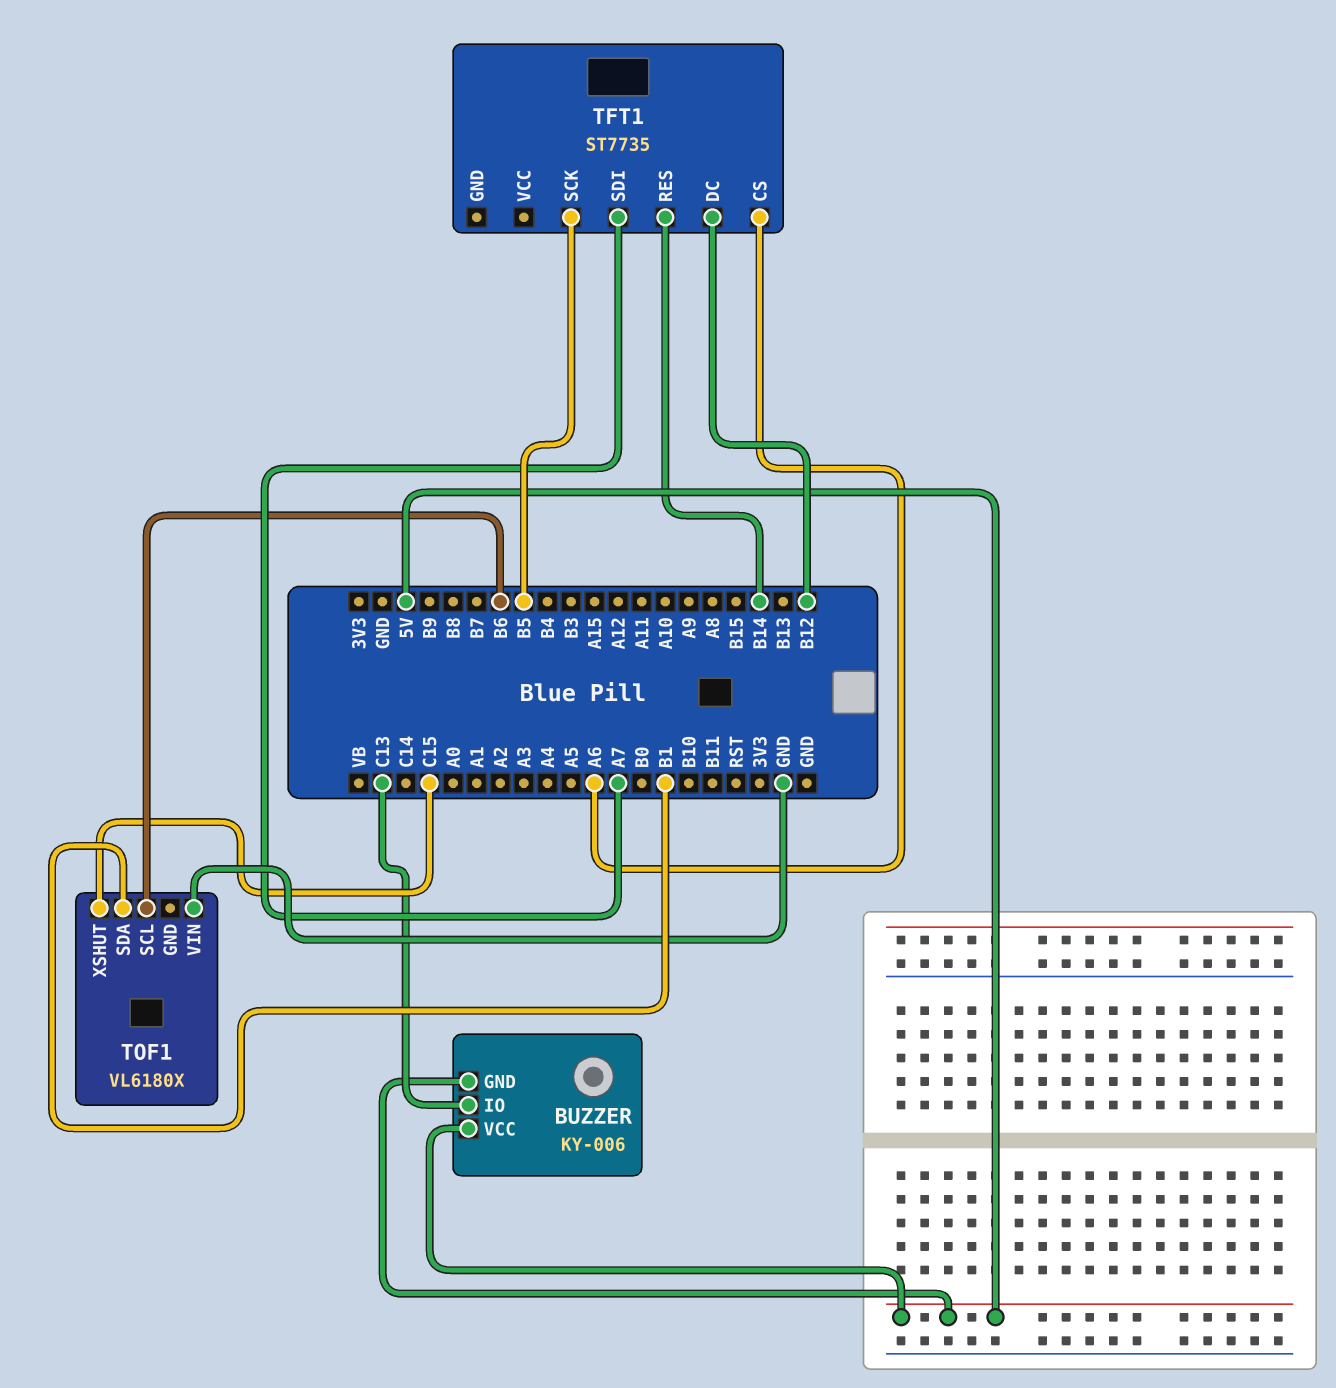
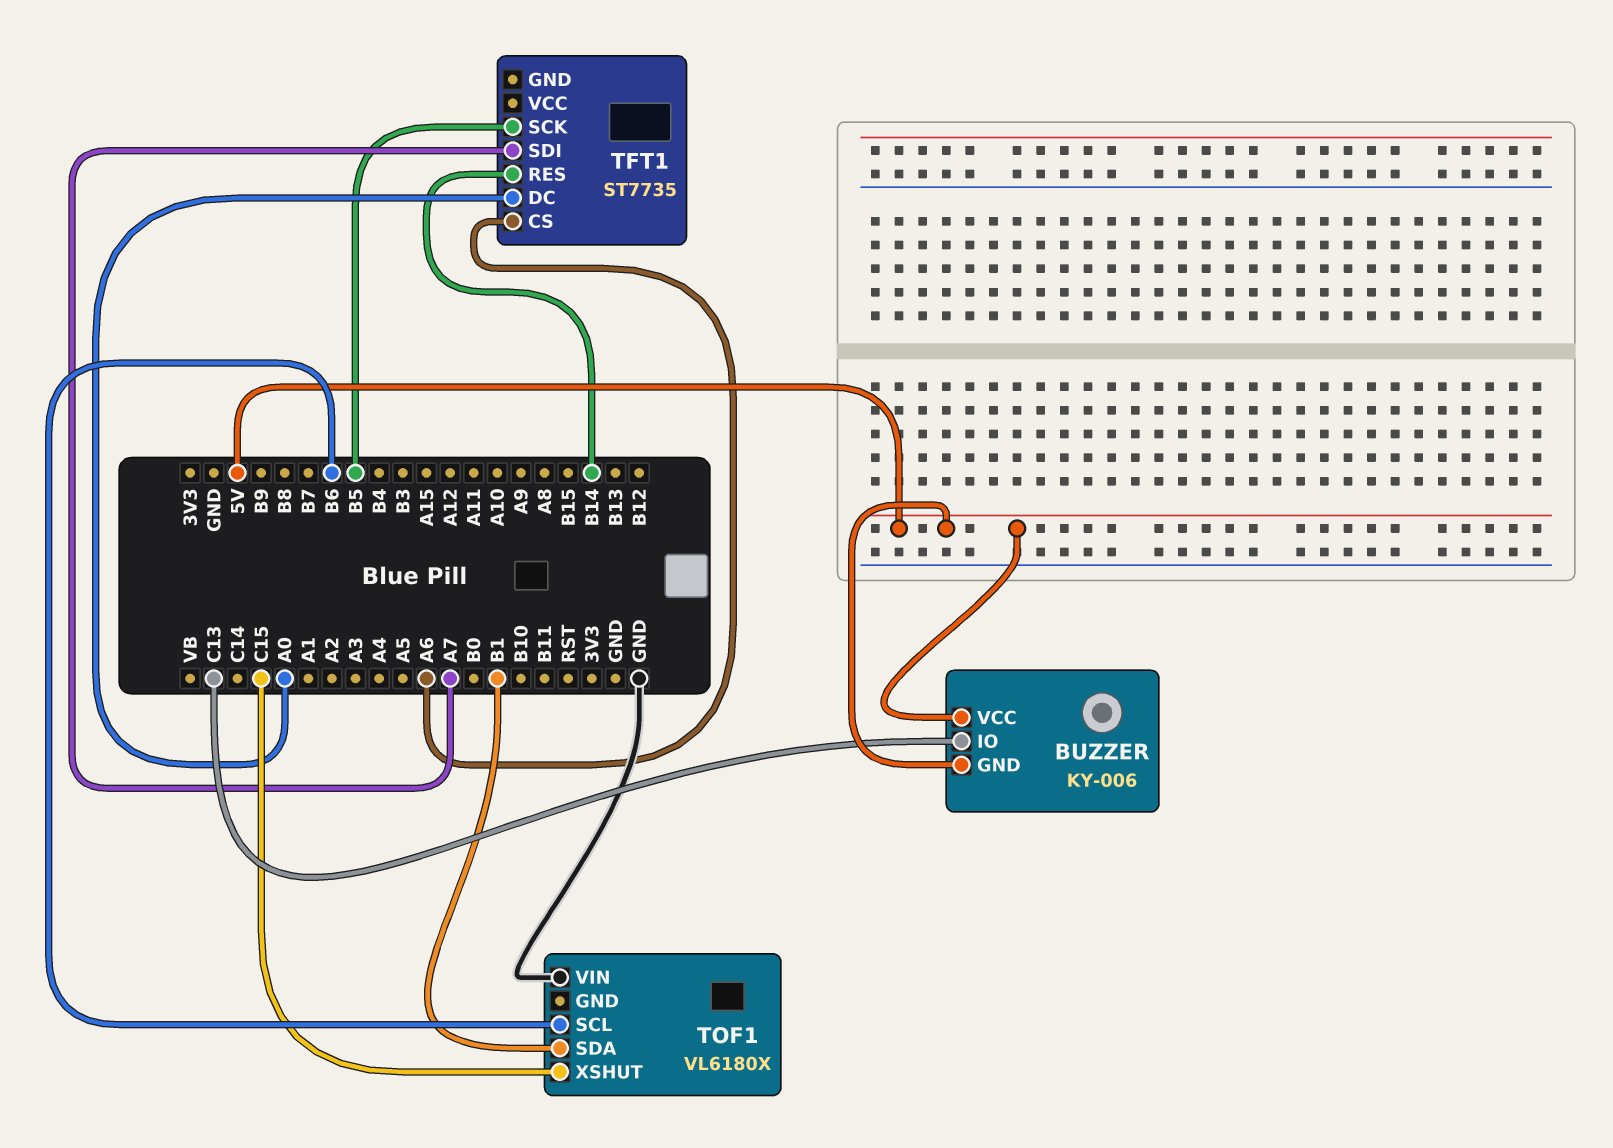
TFT1 pin DC: B12 -> A0

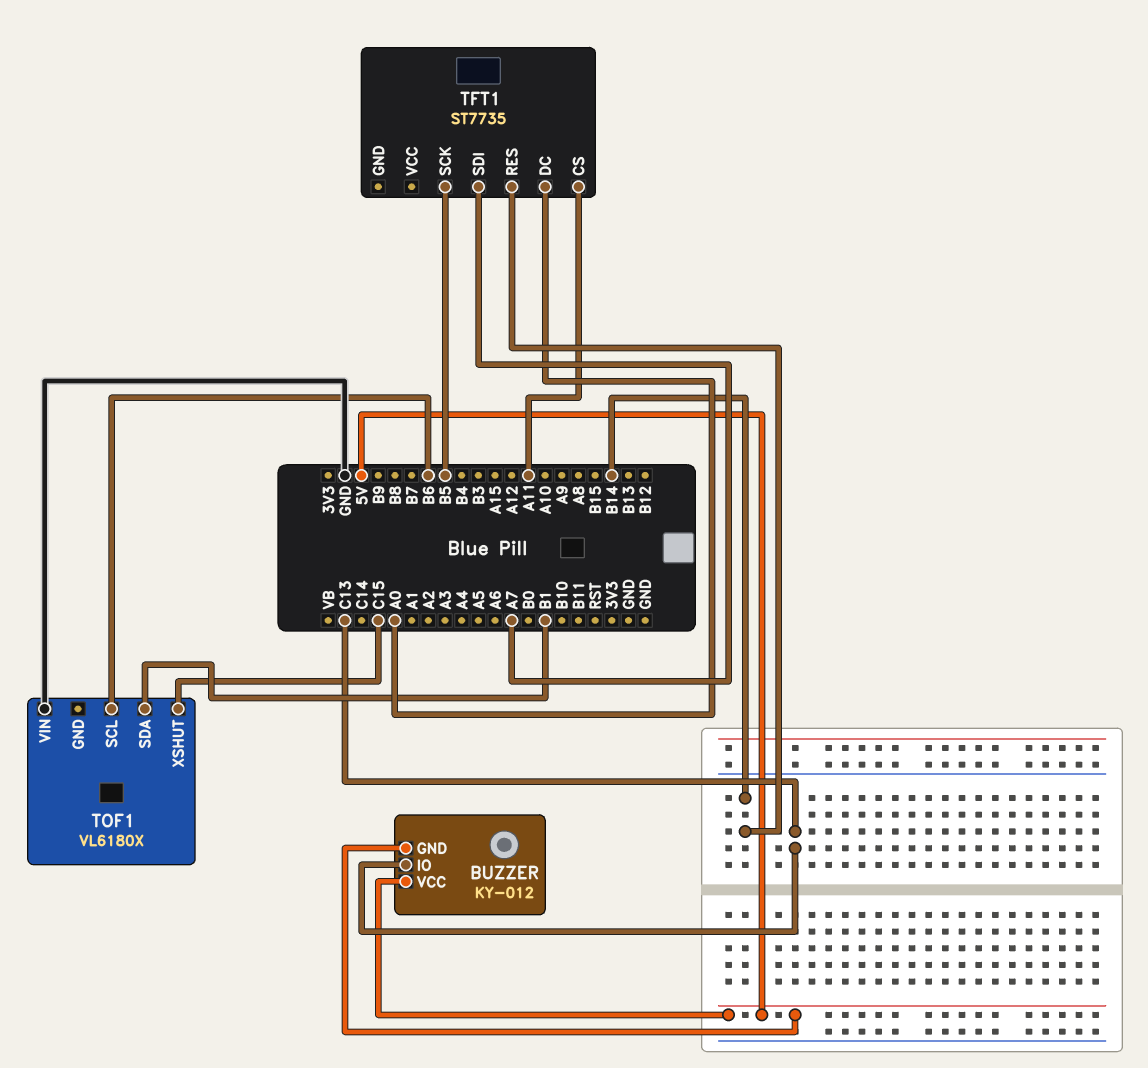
BUZZER: KY-006 -> KY-012
TFT1 pin CS: A6 -> A11

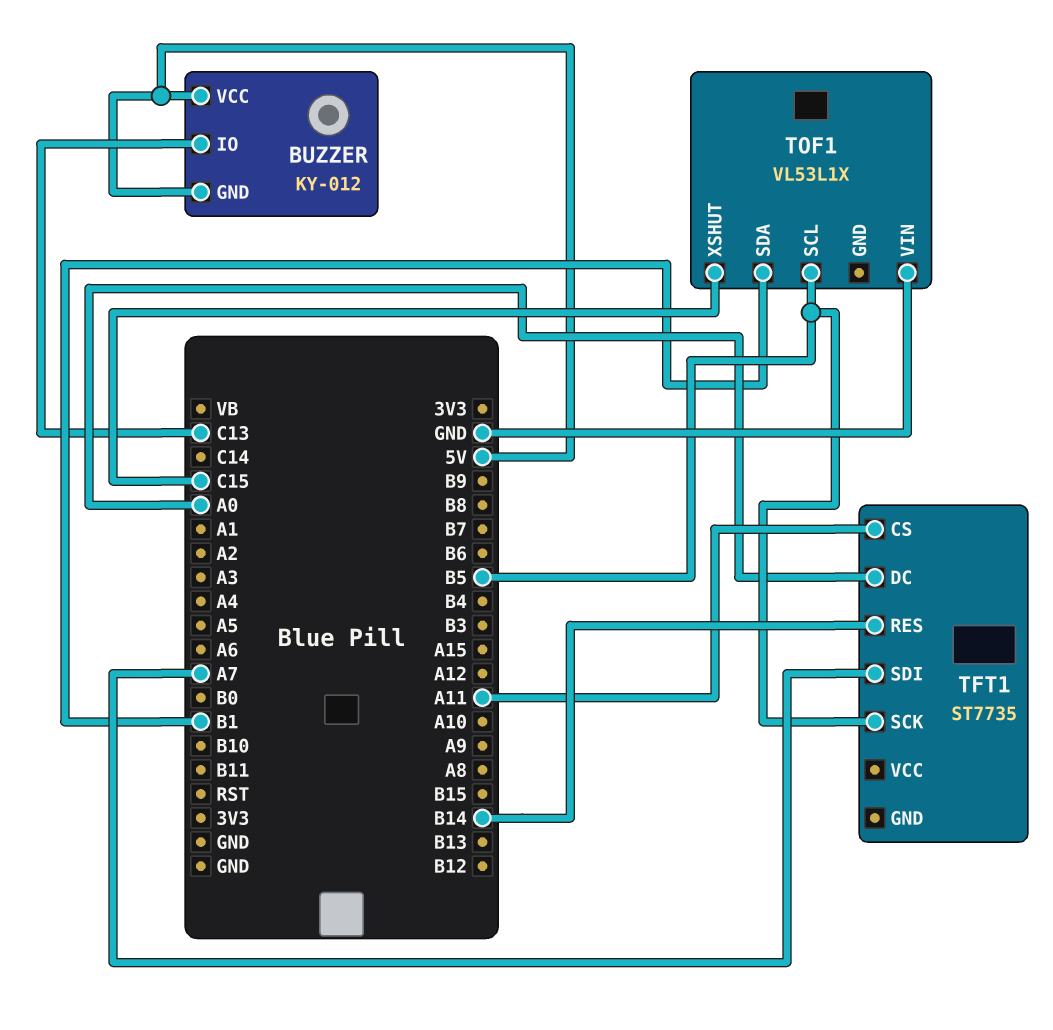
TOF1: VL6180X -> VL53L1X
TOF1 pin SCL: B6 -> B5

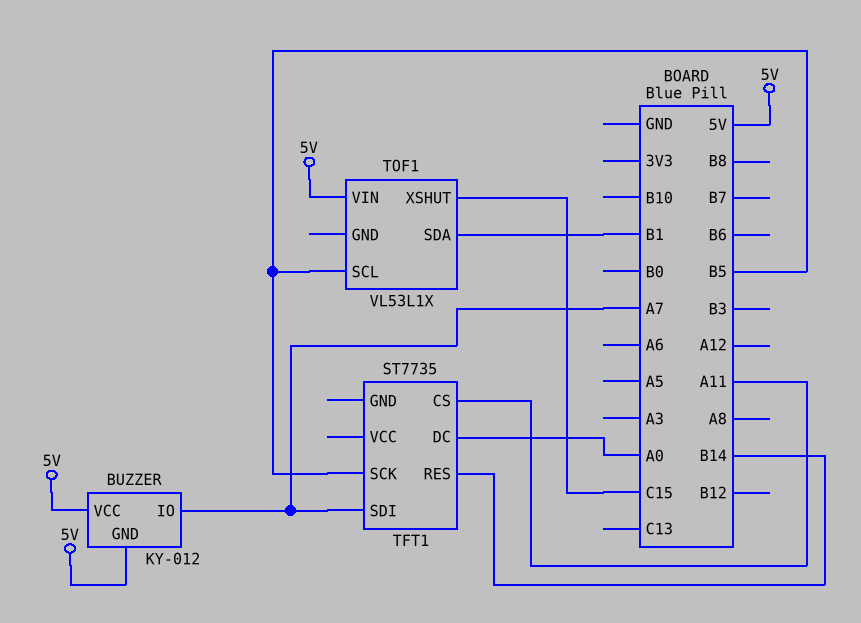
BUZZER pin IO: C13 -> A7
TOF1 pin VIN: GND -> 5V

